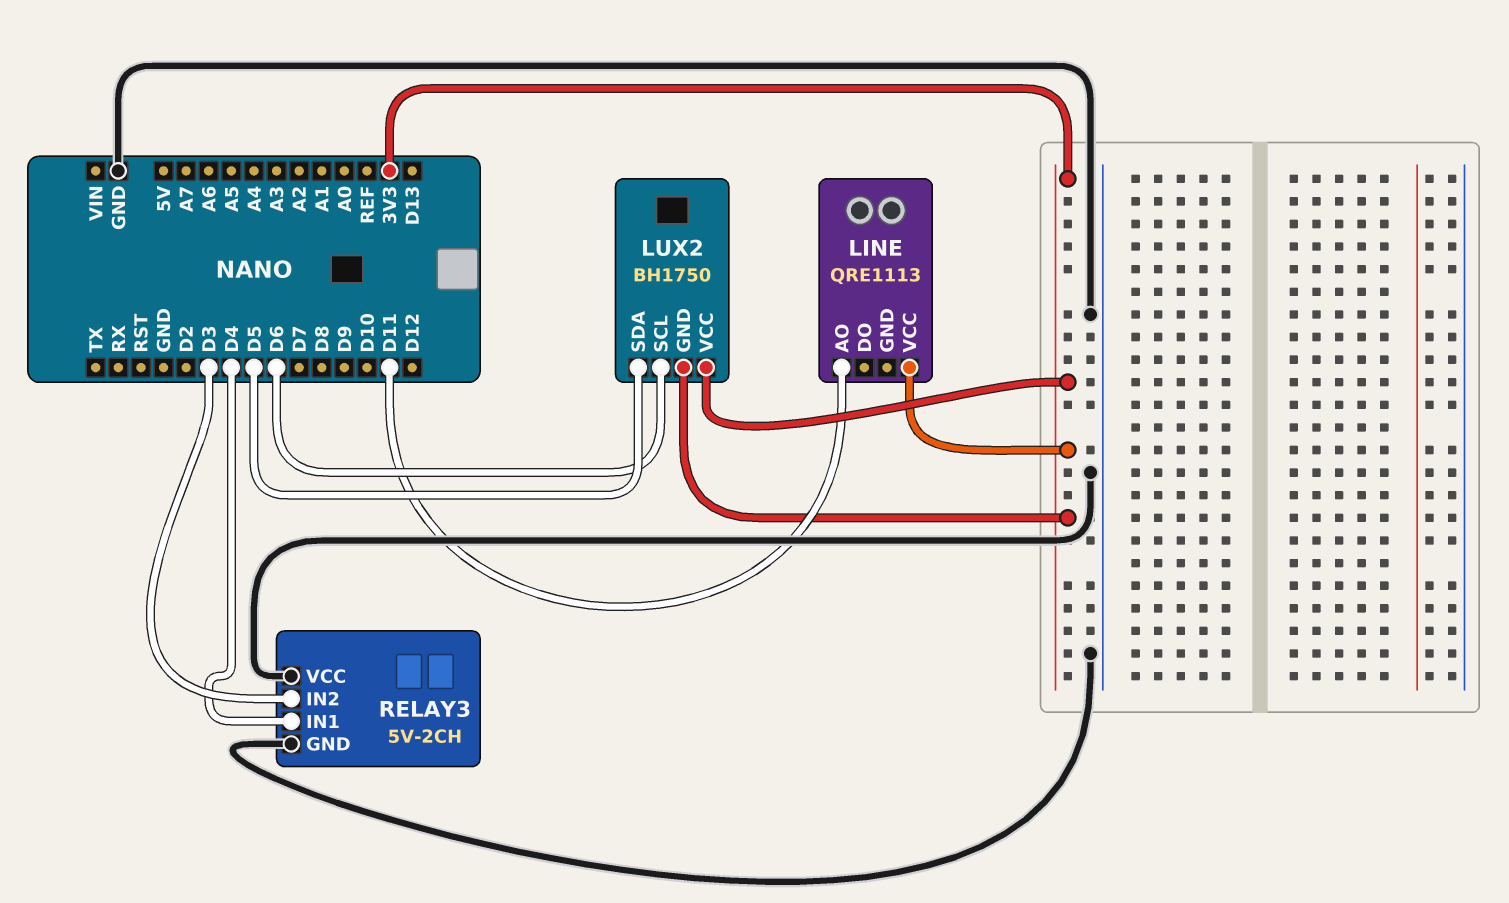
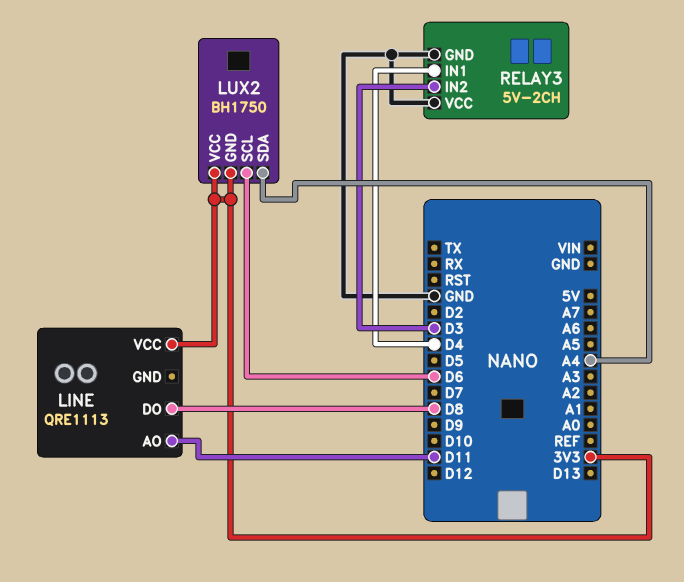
LINE pin DO: none -> D8
LUX2 pin SDA: D5 -> A4

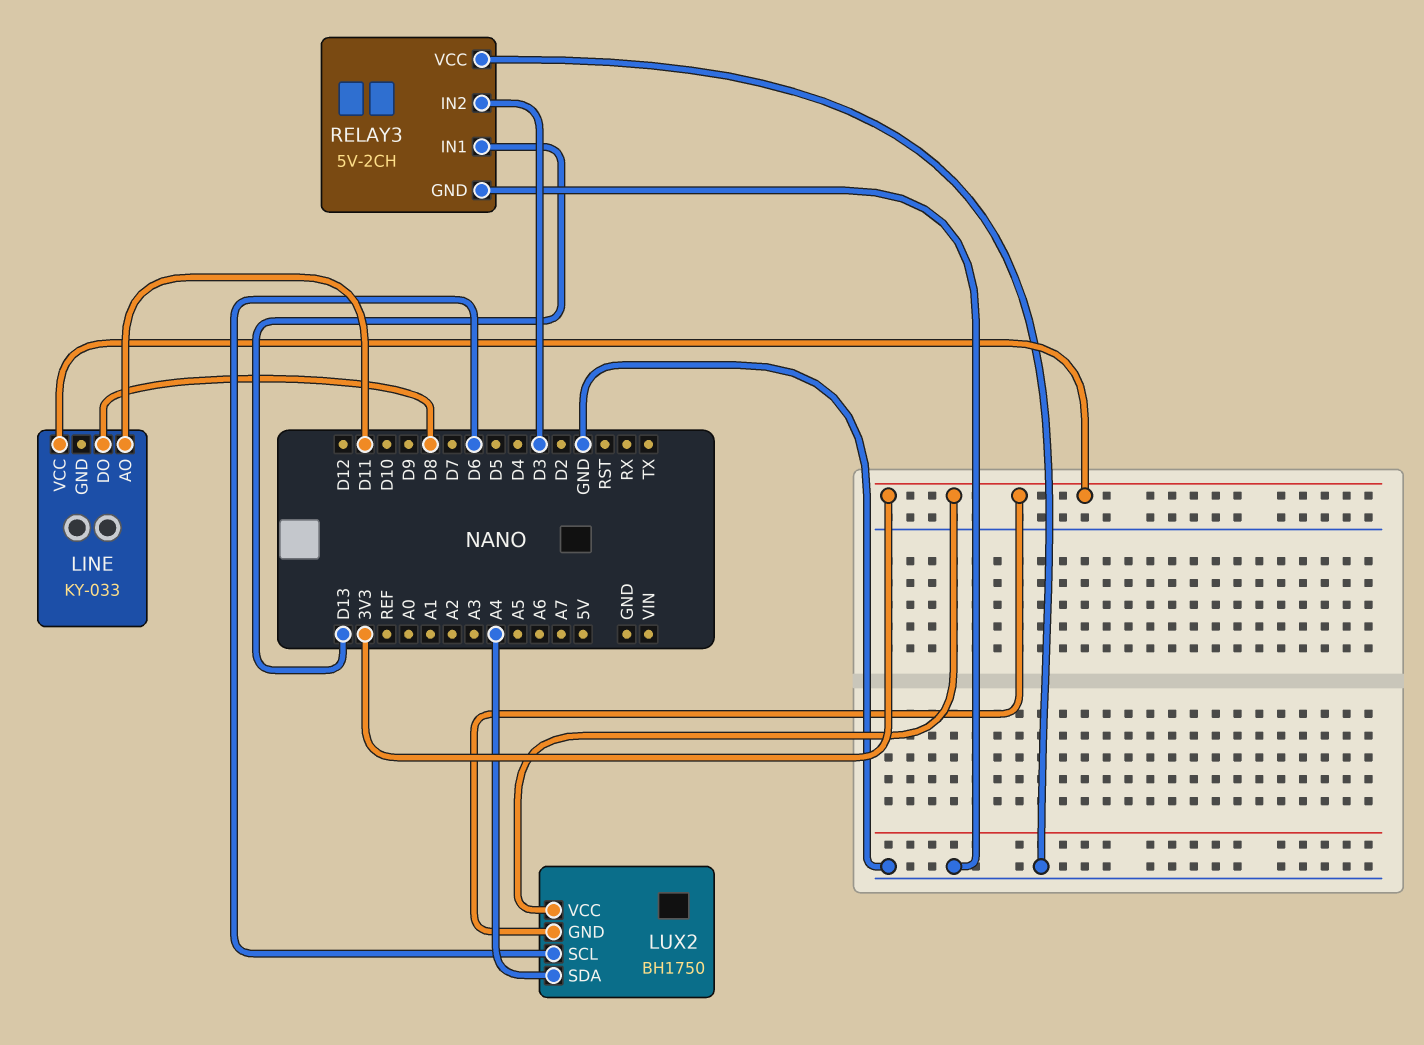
LINE: QRE1113 -> KY-033
RELAY3 pin IN1: D4 -> D13

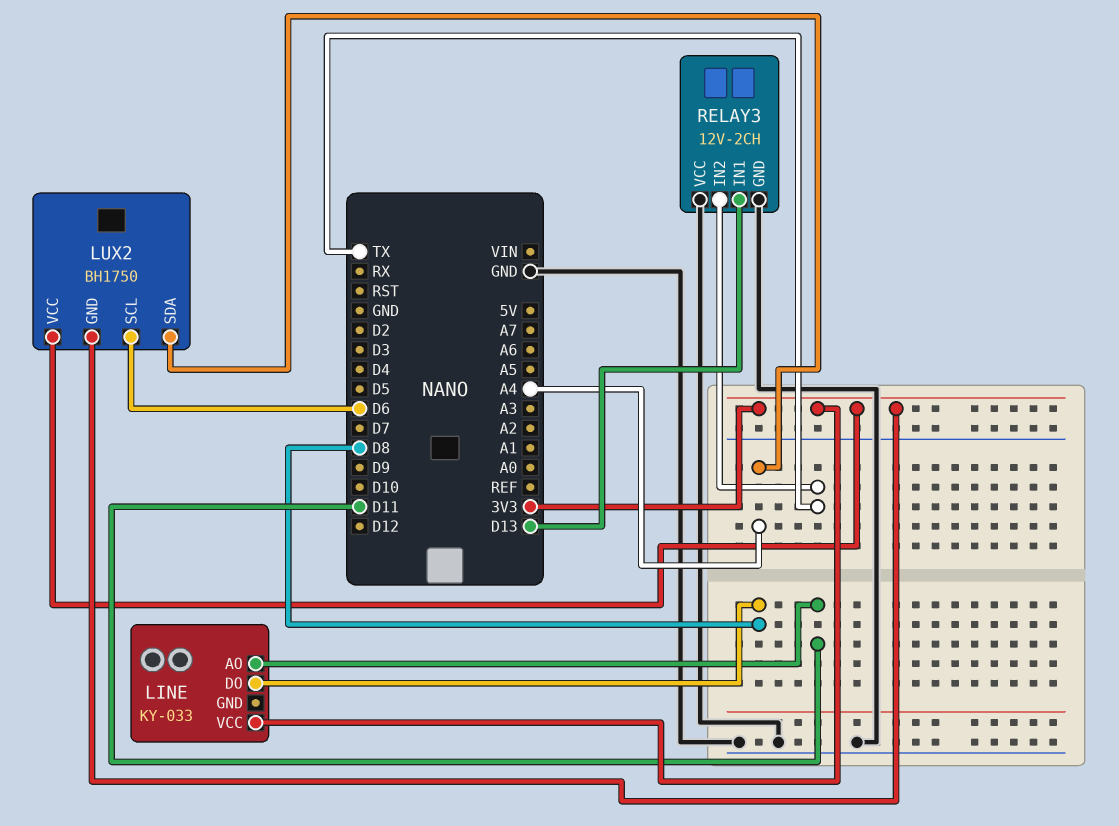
RELAY3: 5V-2CH -> 12V-2CH
RELAY3 pin IN2: D3 -> TX

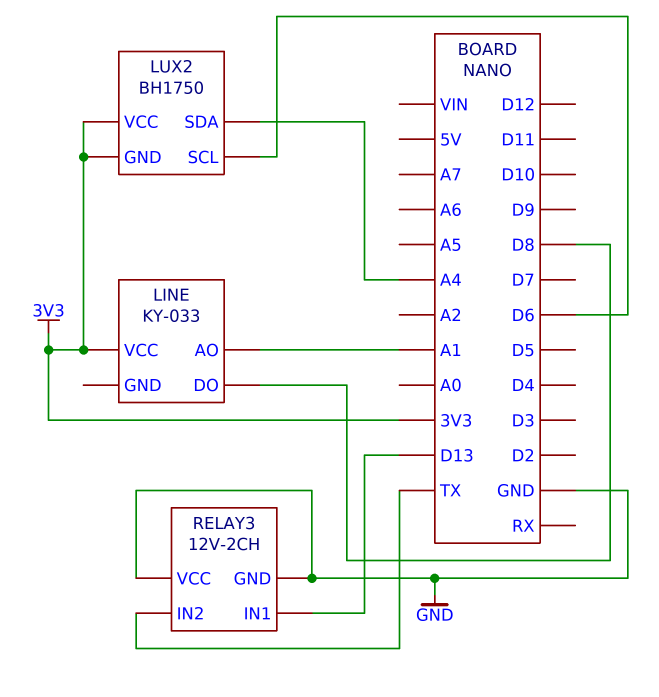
LINE pin AO: D11 -> A1

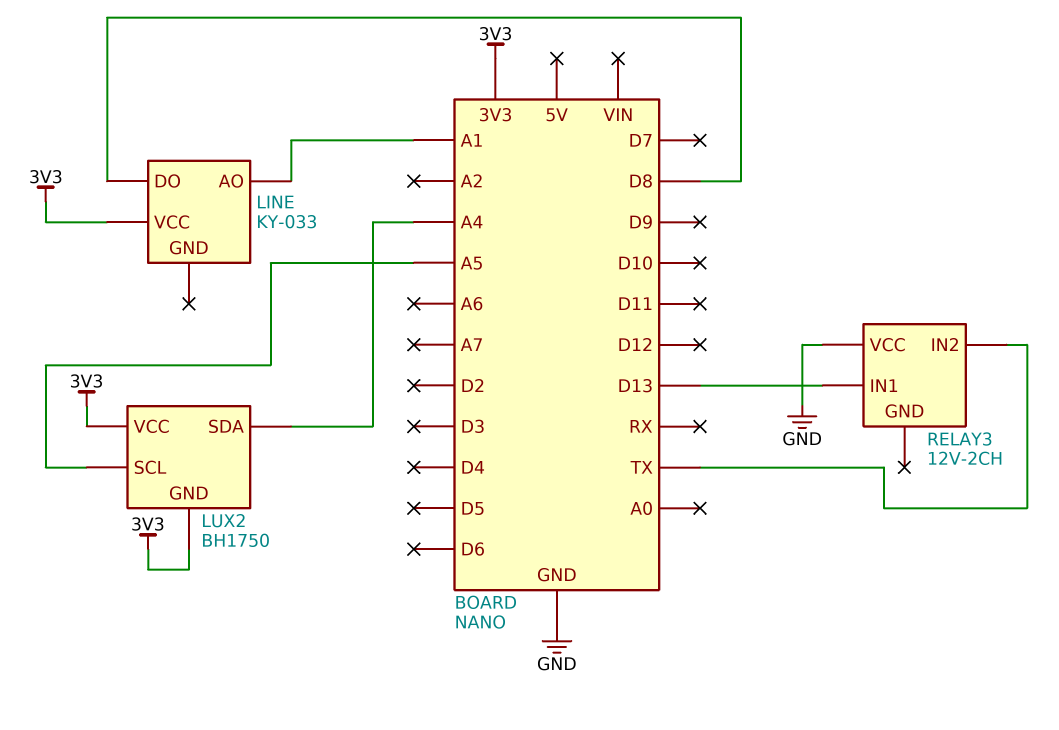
LUX2 pin SCL: D6 -> A5
RELAY3 pin GND: GND -> none

